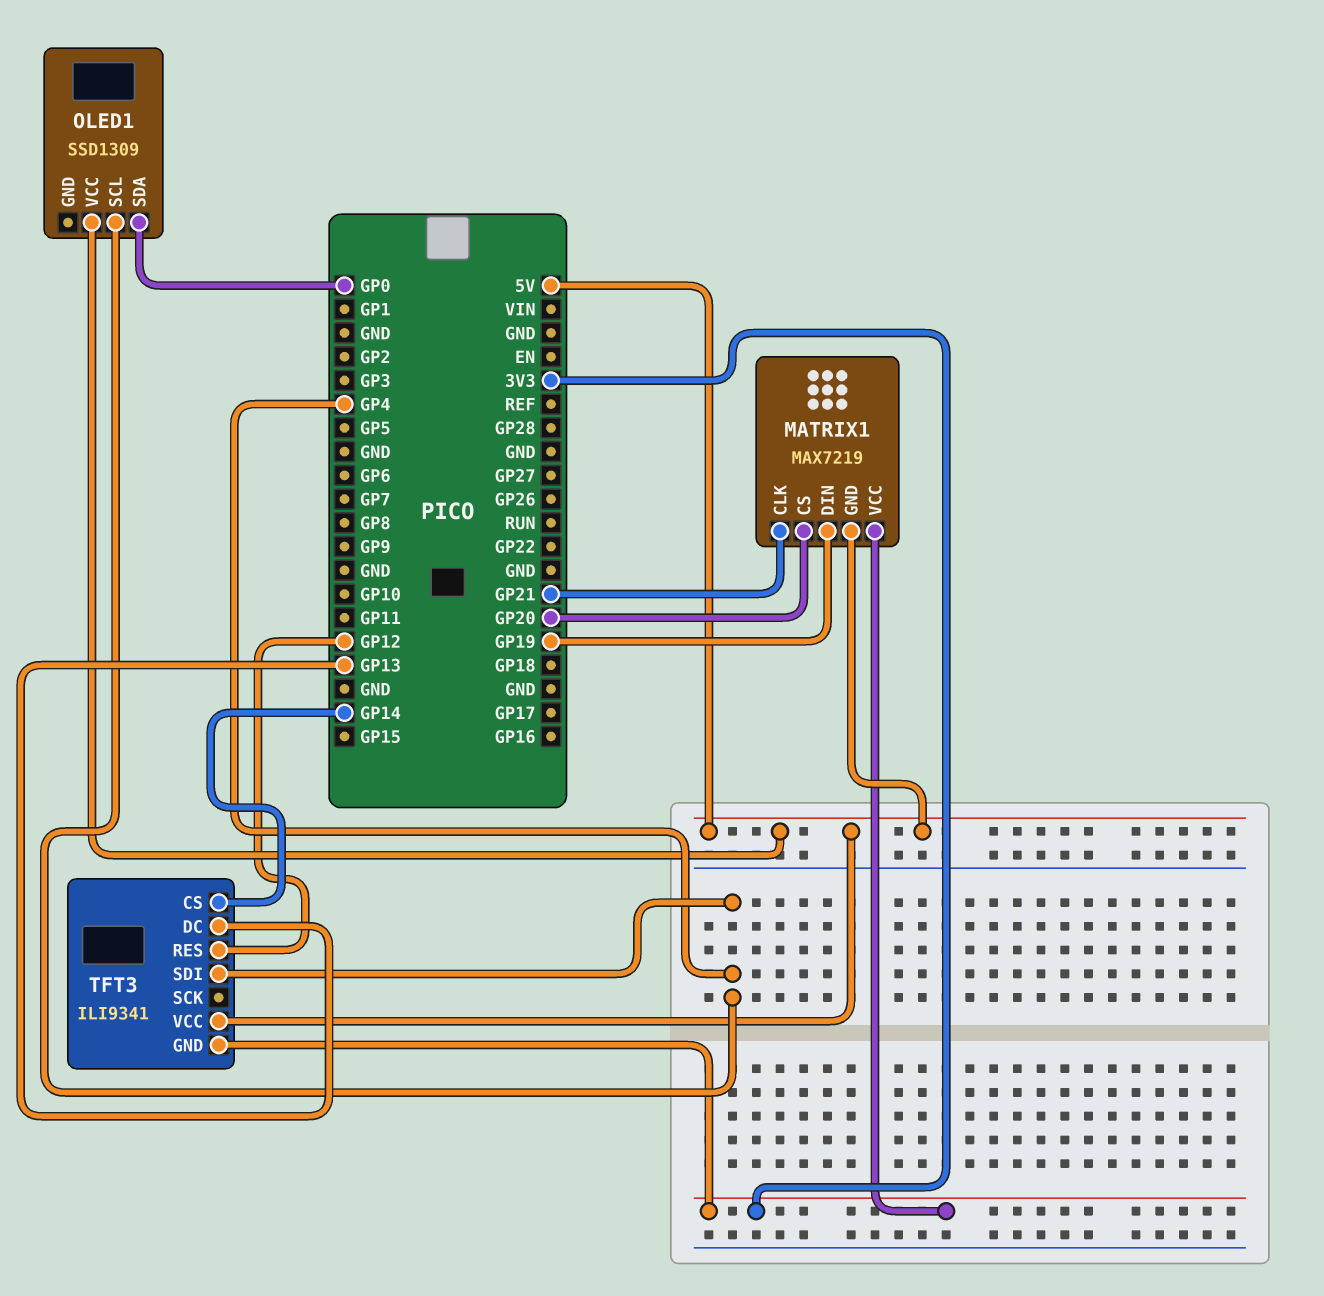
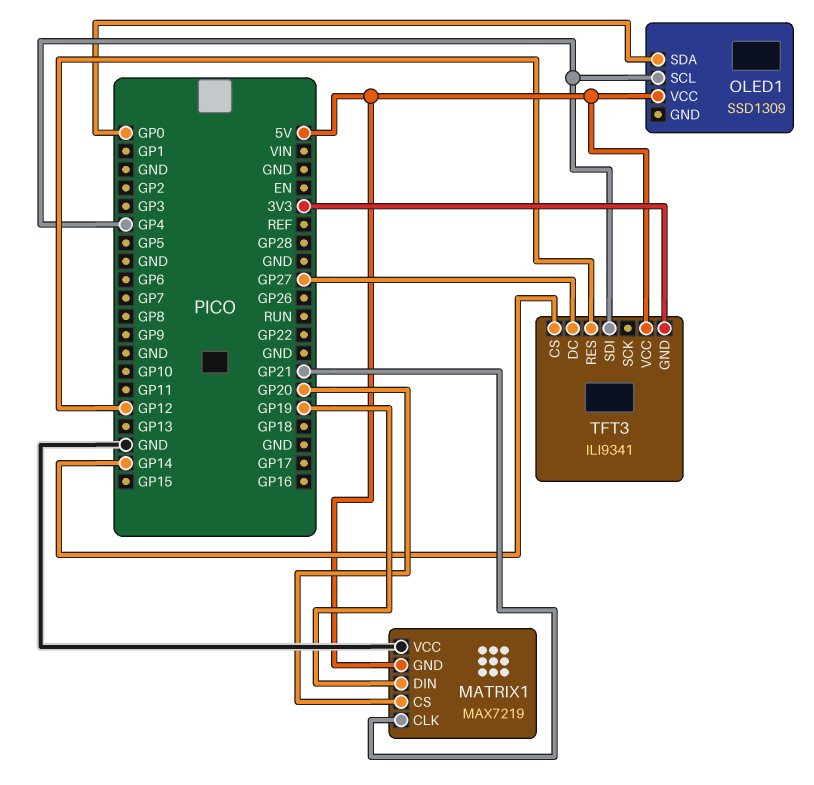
MATRIX1 pin VCC: 3V3 -> GND
TFT3 pin DC: GP13 -> GP27

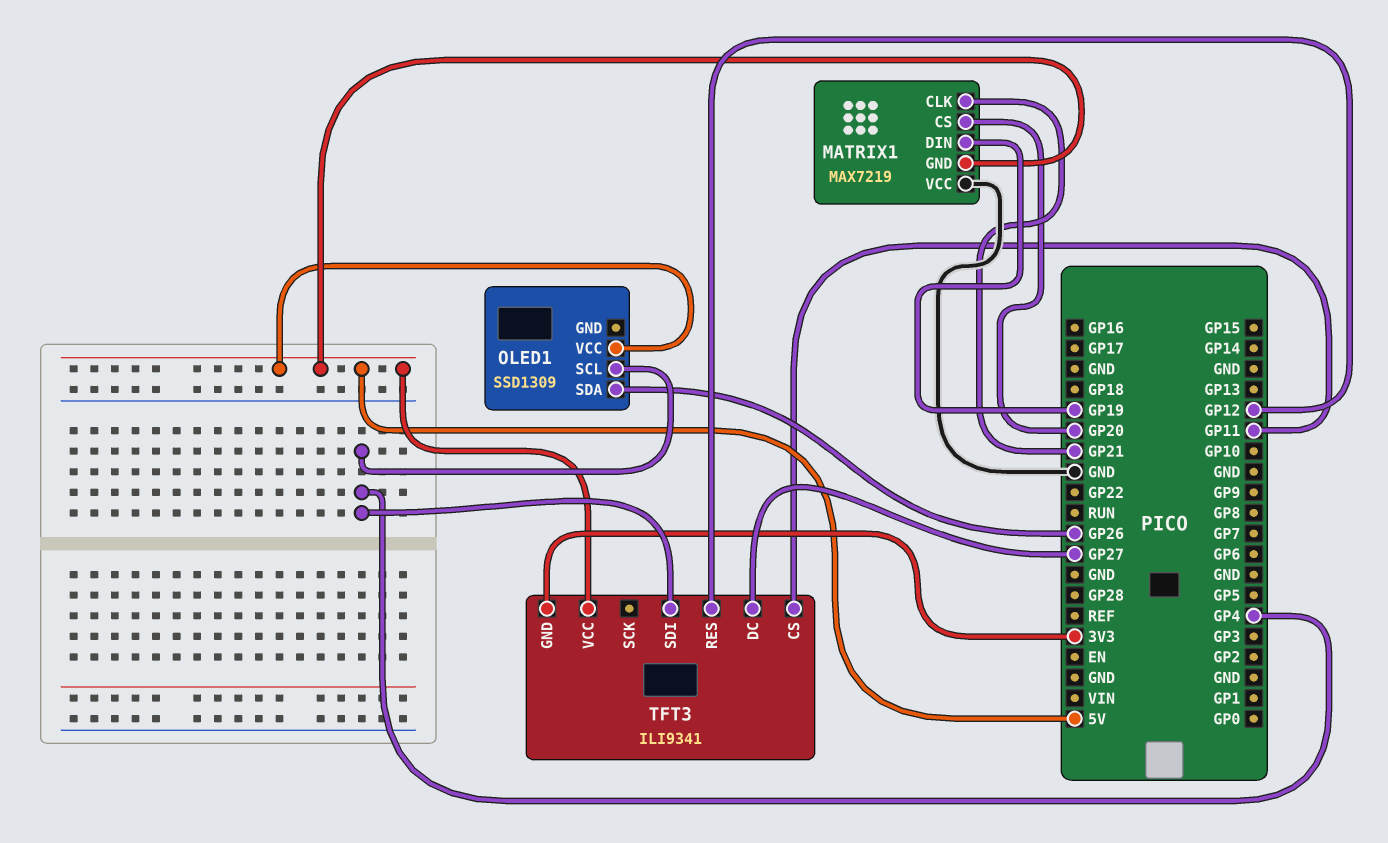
OLED1 pin SDA: GP0 -> GP26
TFT3 pin CS: GP14 -> GP11

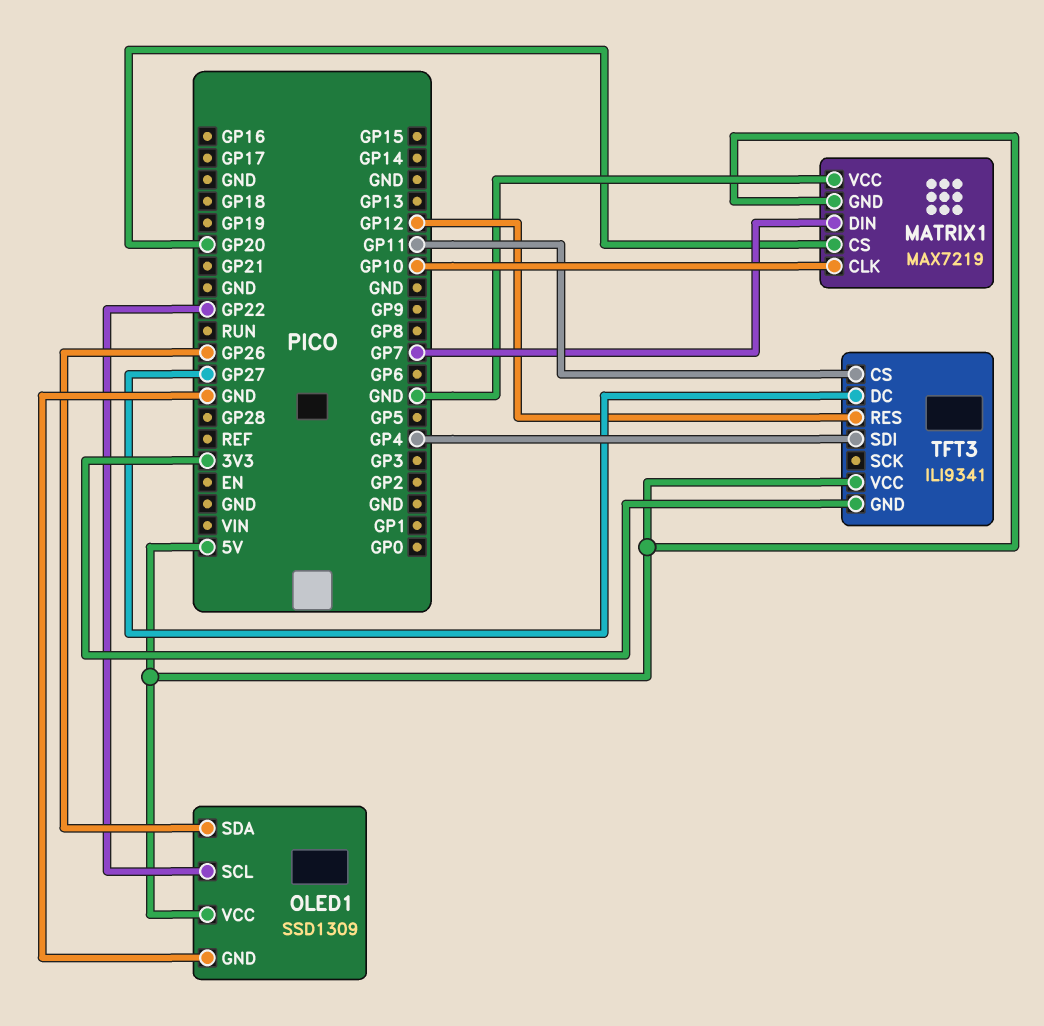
MATRIX1 pin CLK: GP21 -> GP10
MATRIX1 pin DIN: GP19 -> GP7
OLED1 pin GND: none -> GND
OLED1 pin SCL: GP4 -> GP22

